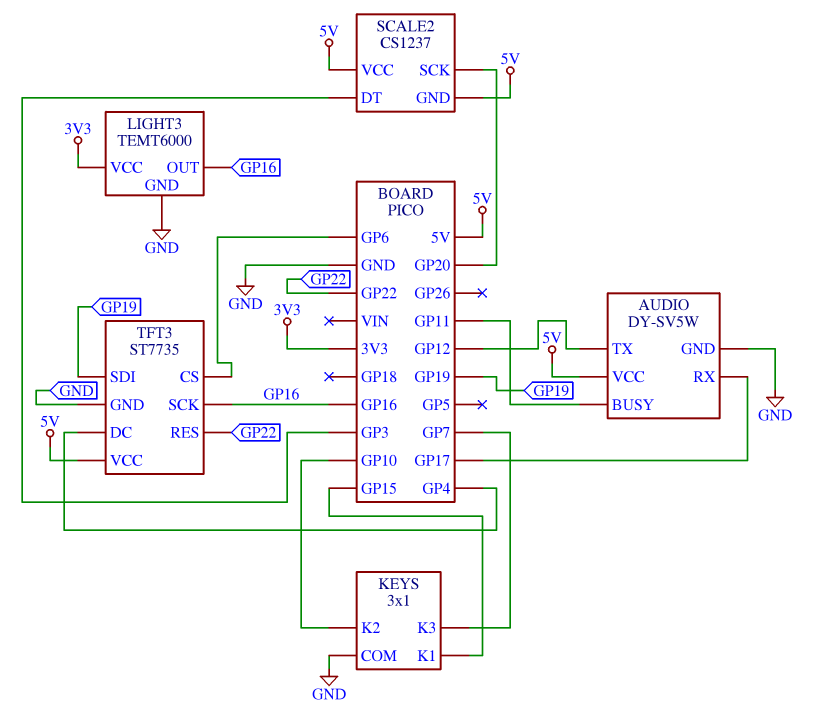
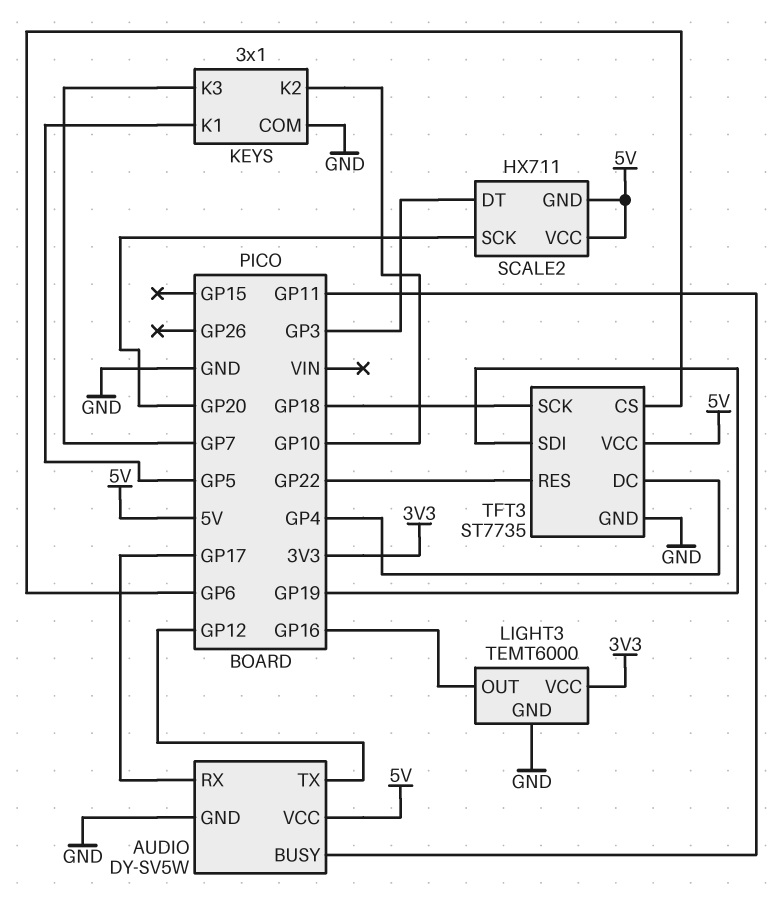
KEYS pin K1: GP15 -> GP5
SCALE2: CS1237 -> HX711
TFT3 pin SCK: GP16 -> GP18

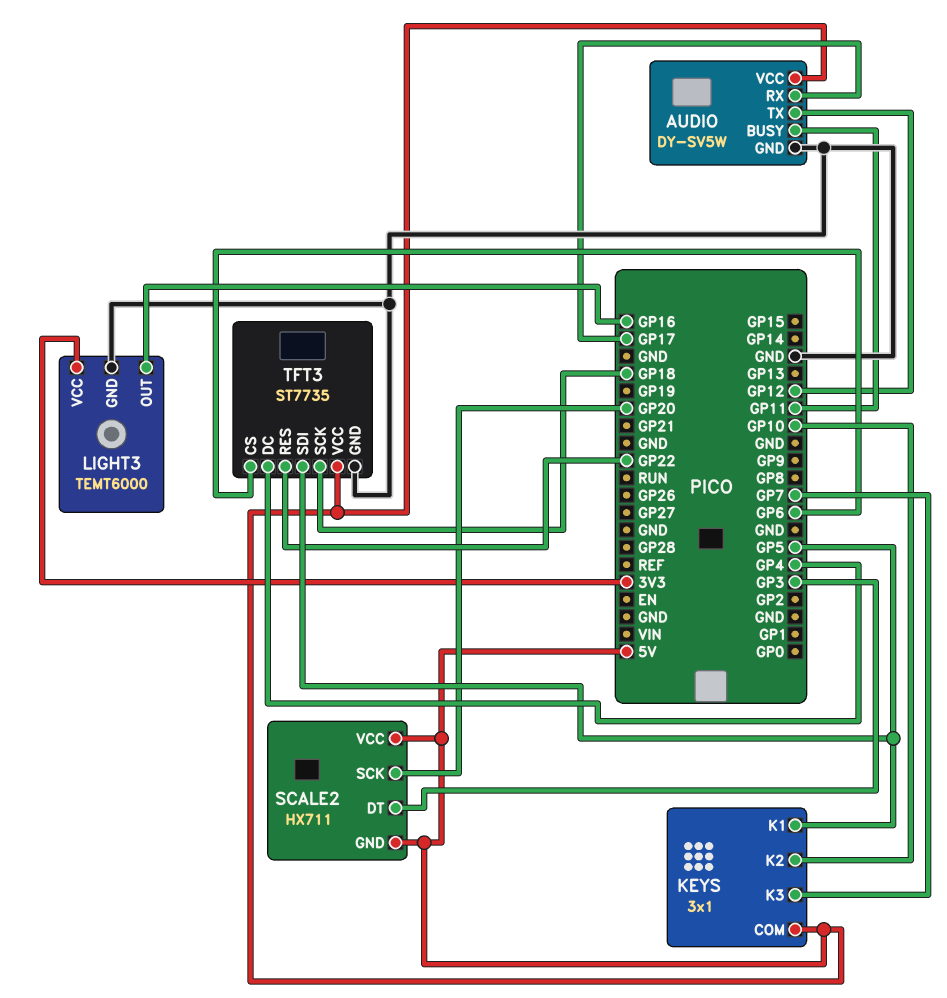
KEYS pin COM: GND -> 5V
TFT3 pin SDI: GP19 -> GP5

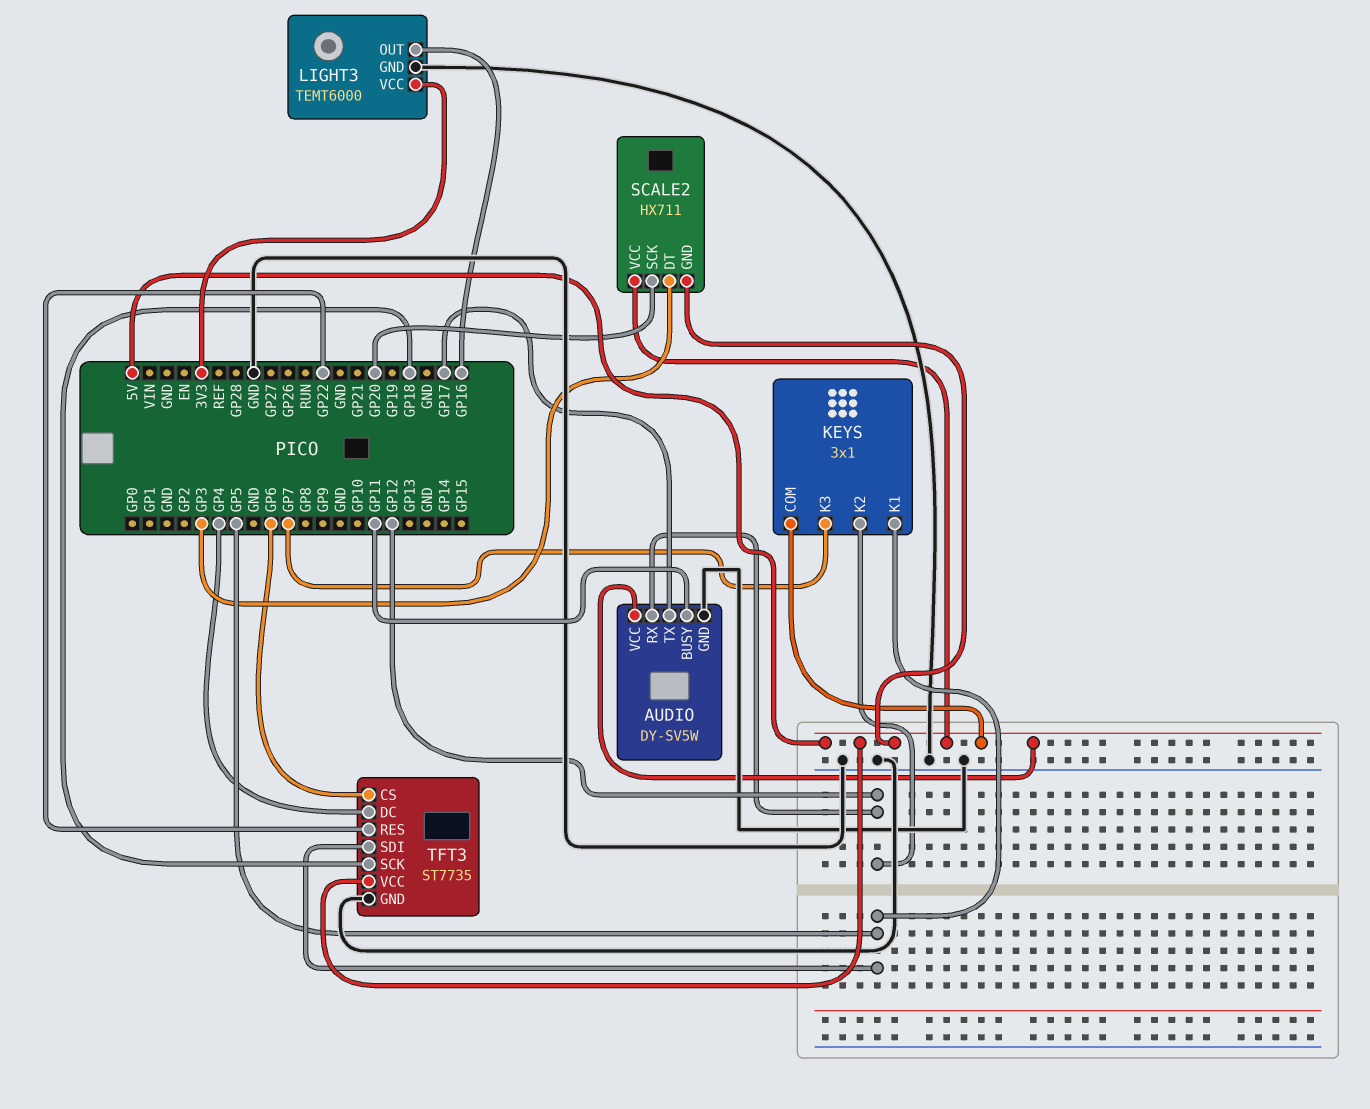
AUDIO pin RX: GP17 -> GP12
AUDIO pin TX: GP12 -> GP17
KEYS pin K2: GP10 -> GP12

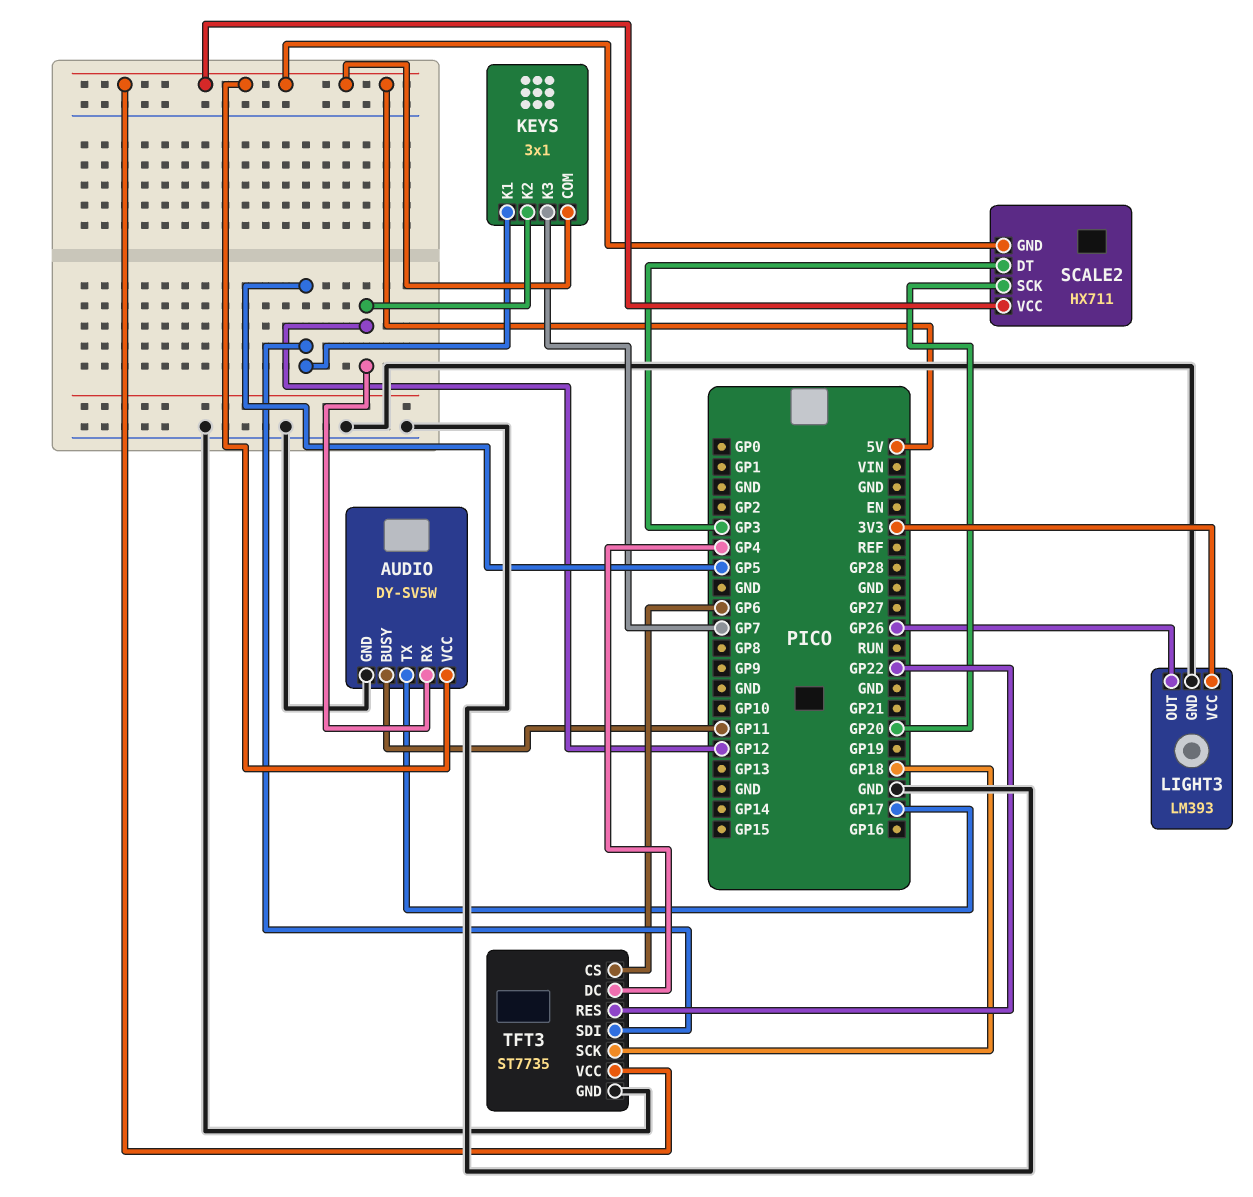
LIGHT3: TEMT6000 -> LM393
LIGHT3 pin OUT: GP16 -> GP26

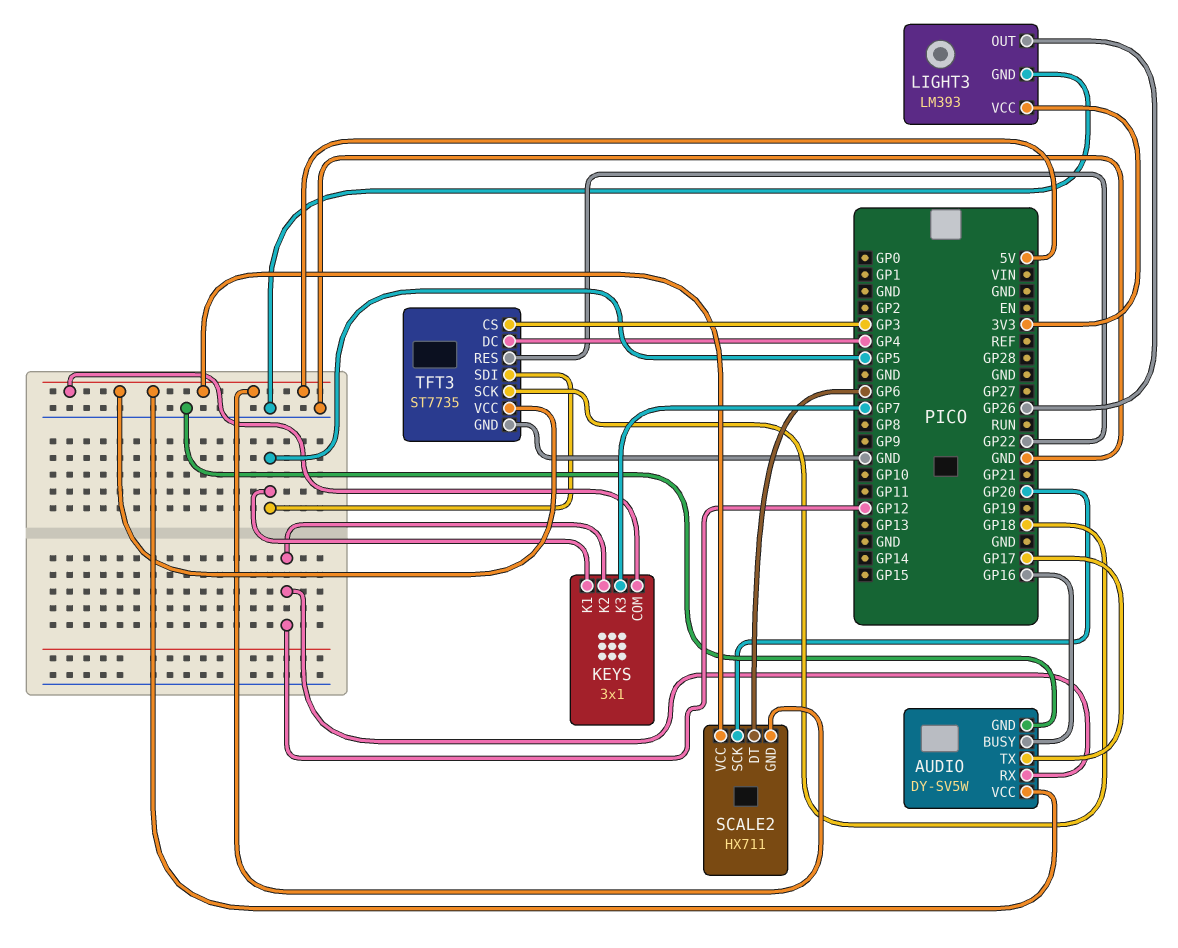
AUDIO pin BUSY: GP11 -> GP16
SCALE2 pin DT: GP3 -> GP6
TFT3 pin CS: GP6 -> GP3

